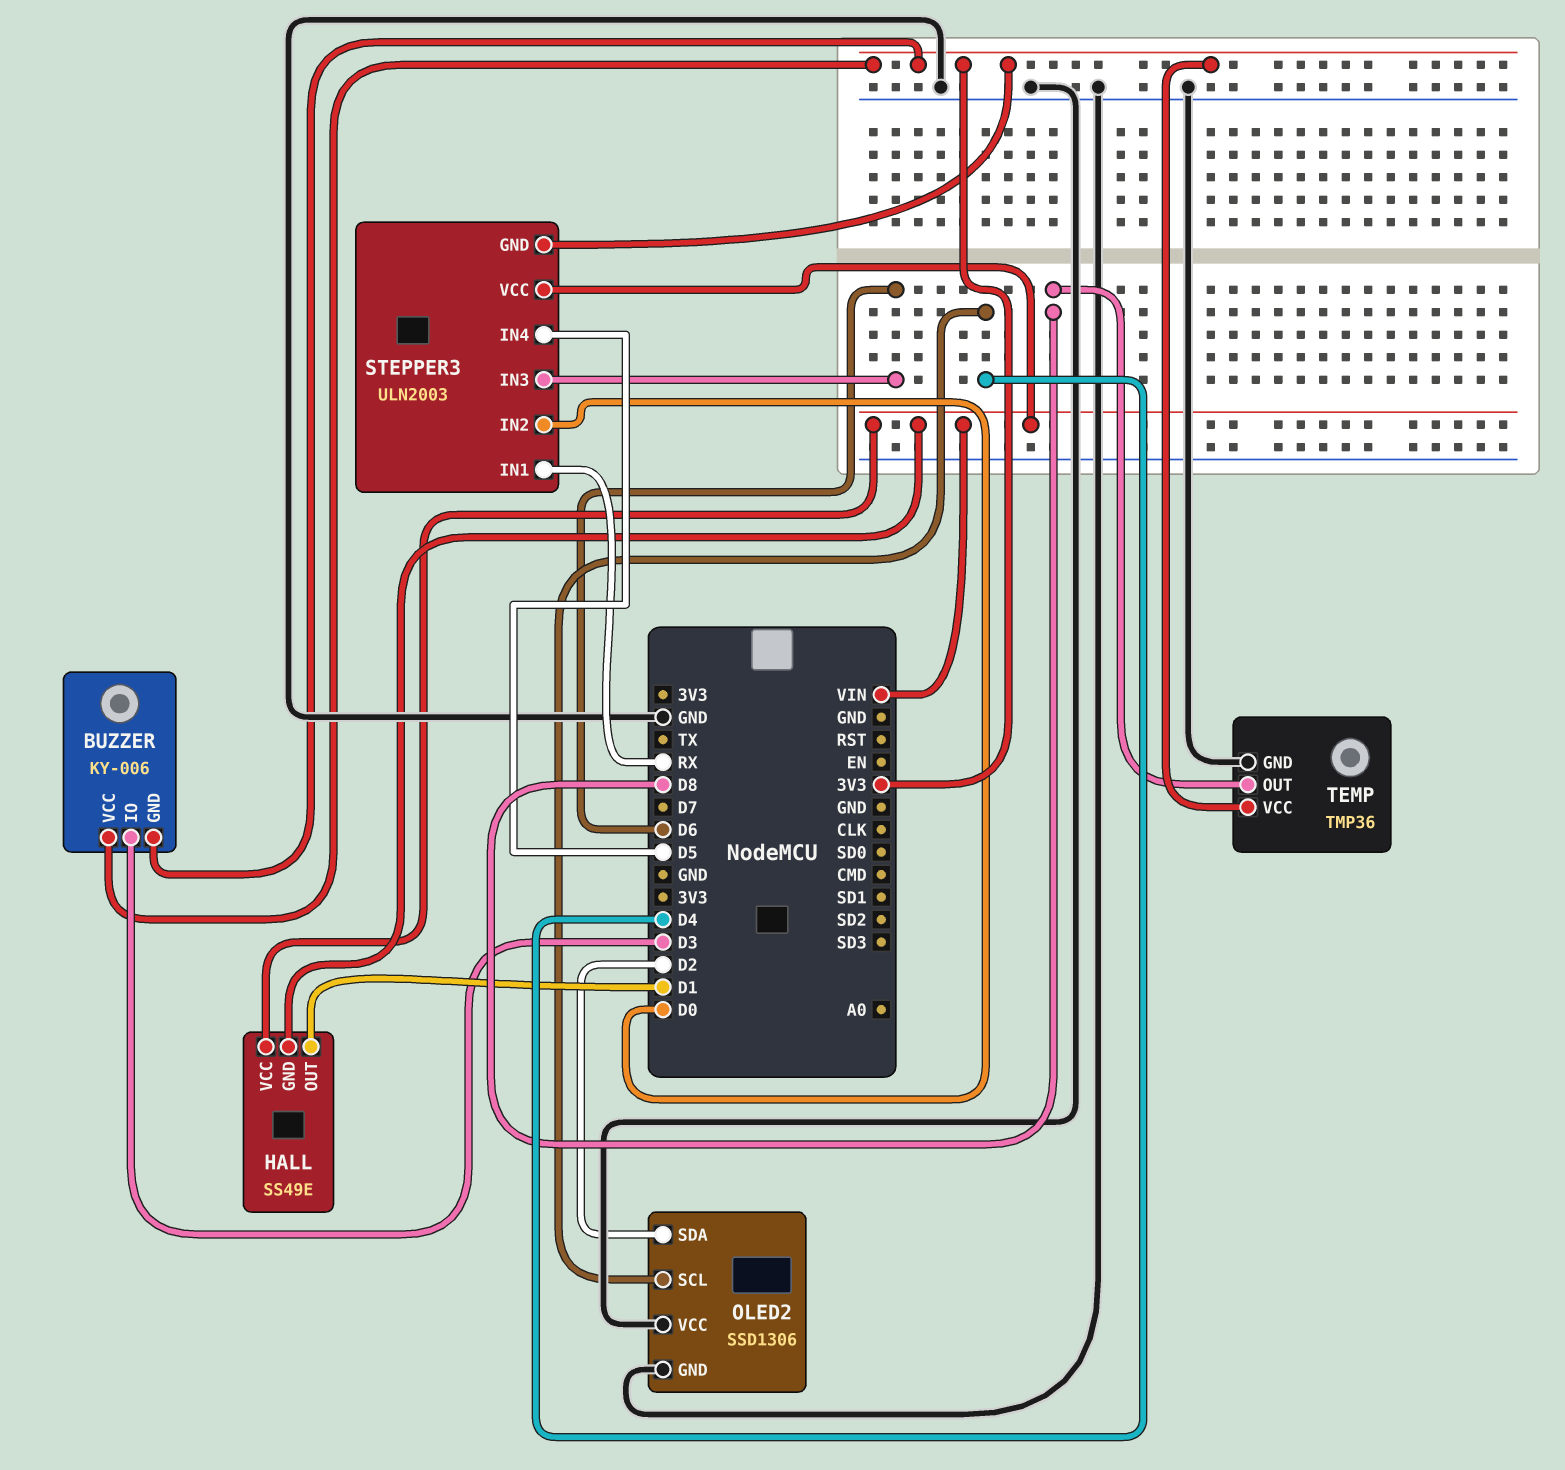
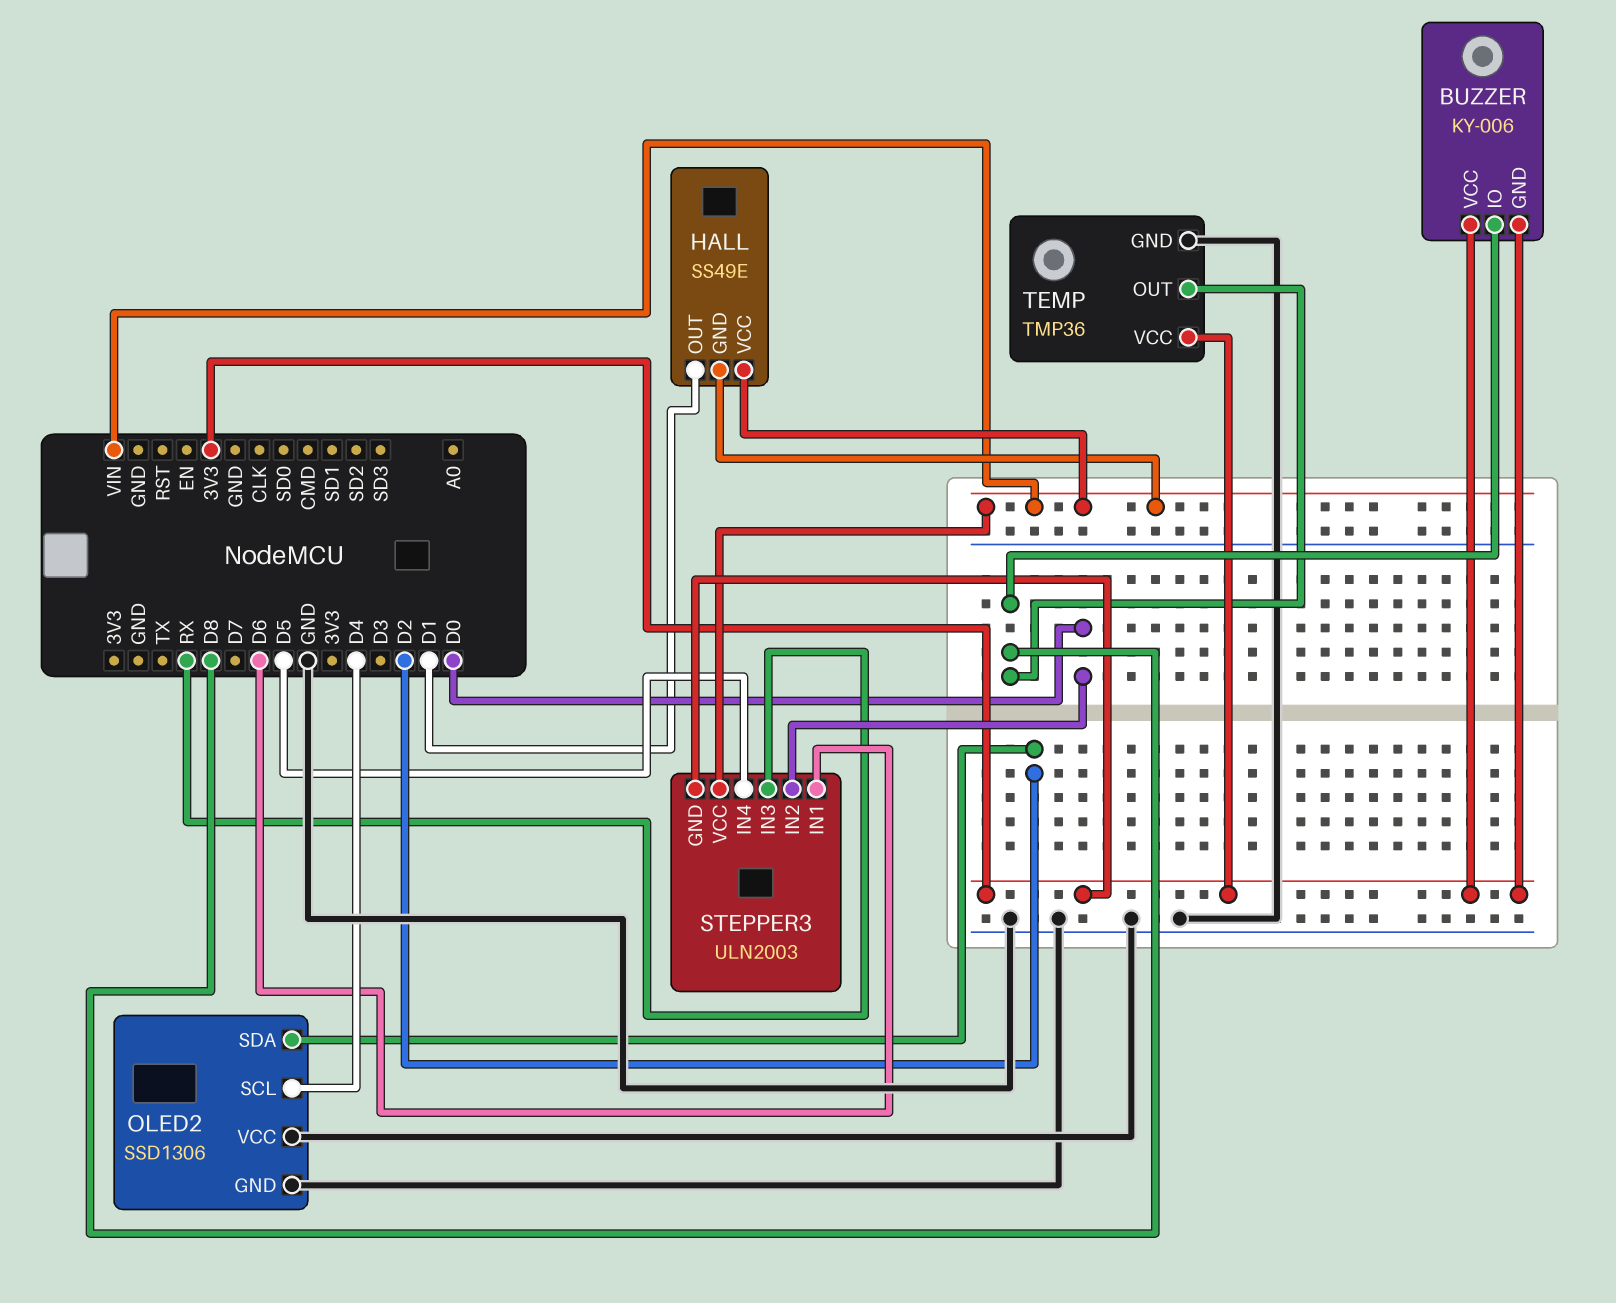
BUZZER pin IO: D3 -> D8
STEPPER3 pin IN1: RX -> D6
STEPPER3 pin IN3: D6 -> RX

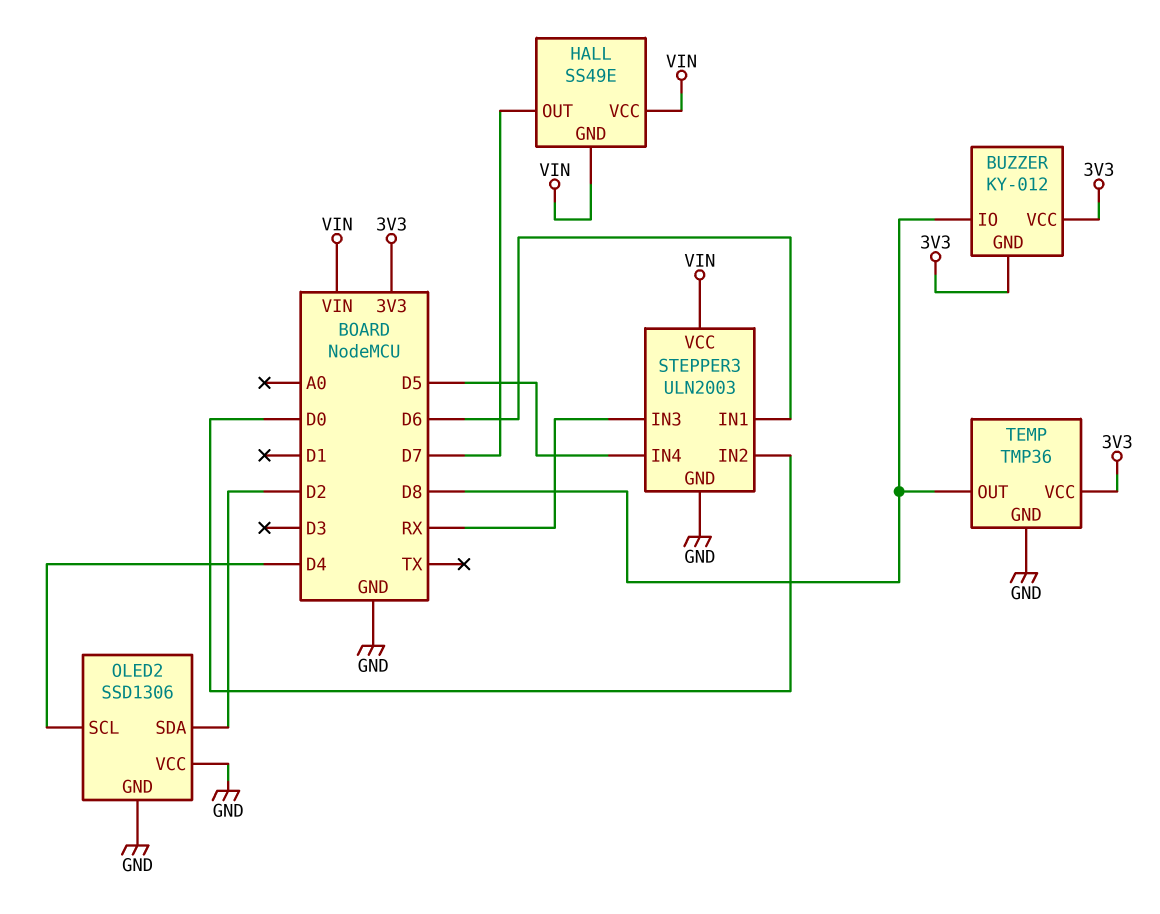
BUZZER: KY-006 -> KY-012
HALL pin OUT: D1 -> D7
STEPPER3 pin GND: 3V3 -> GND

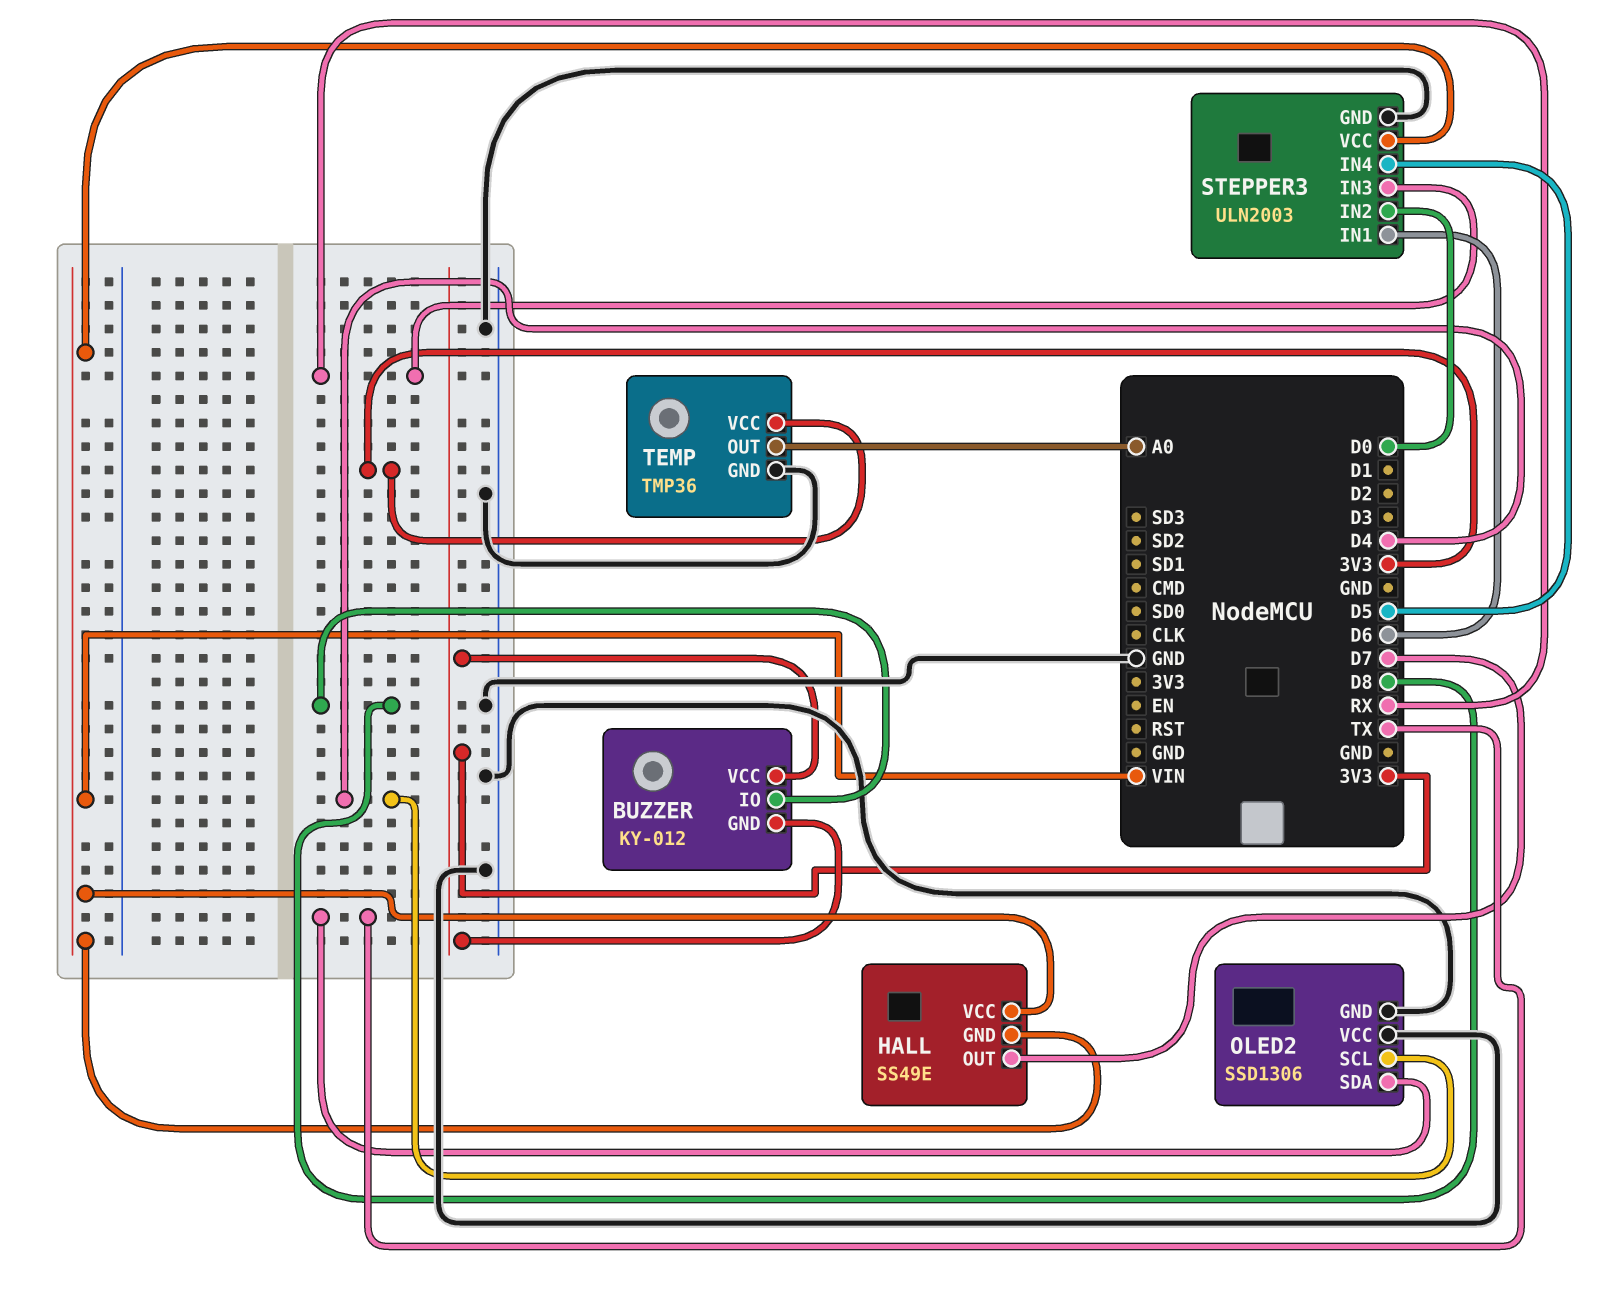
OLED2 pin SDA: D2 -> TX
TEMP pin OUT: D8 -> A0

